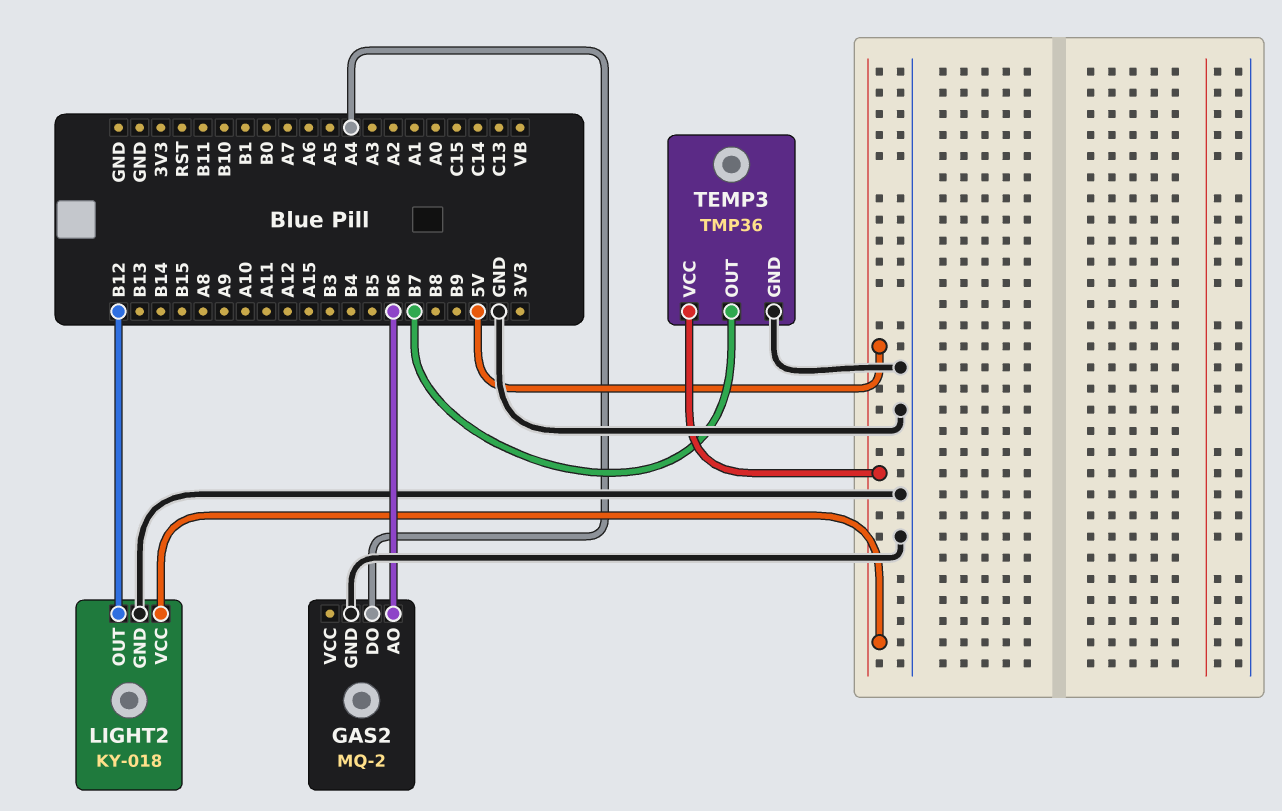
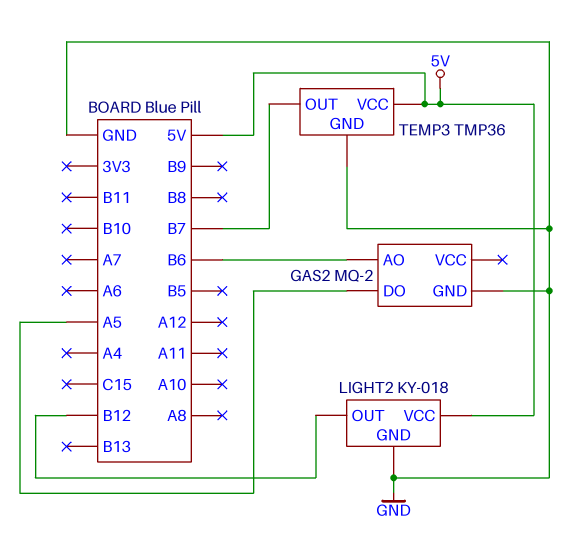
GAS2 pin DO: A4 -> A5

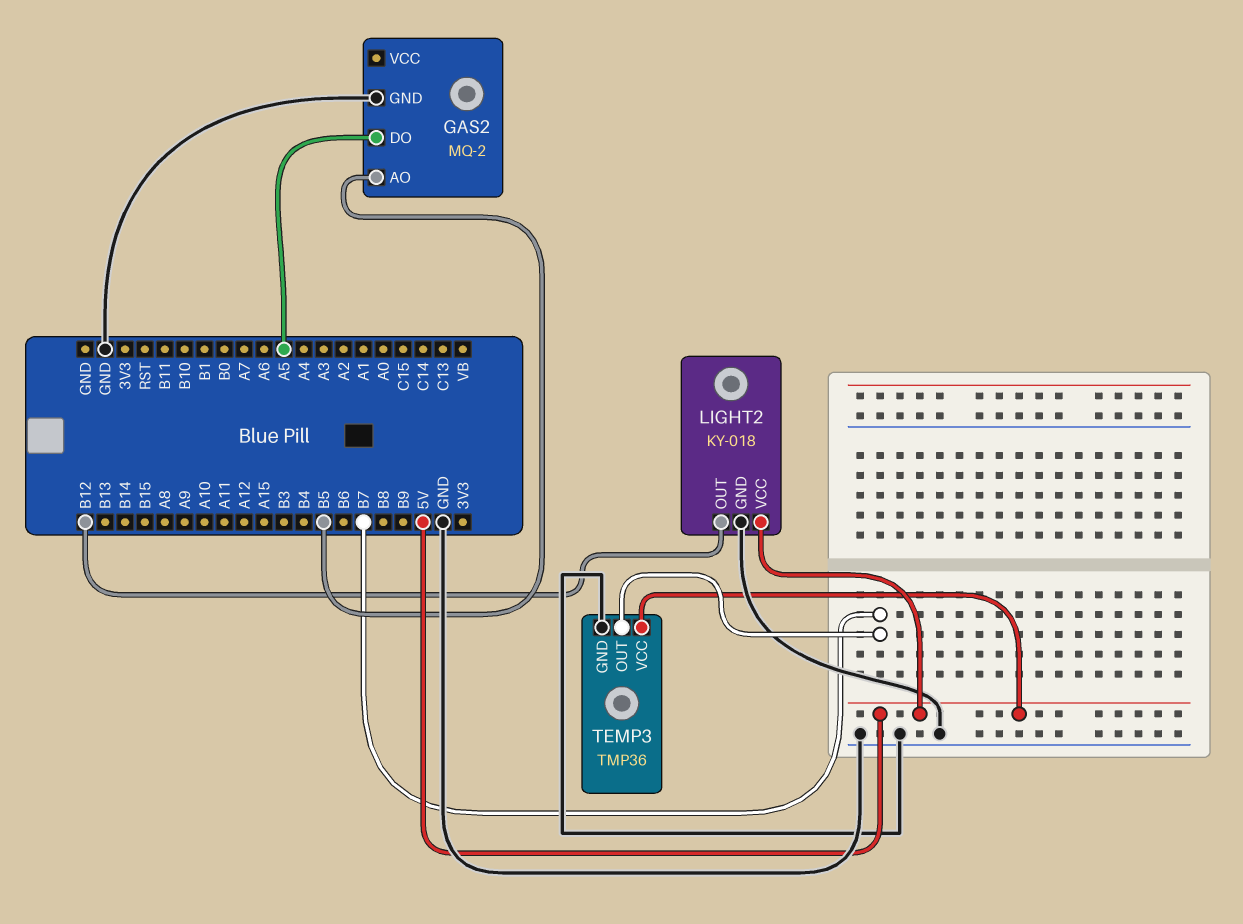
GAS2 pin AO: B6 -> B5

